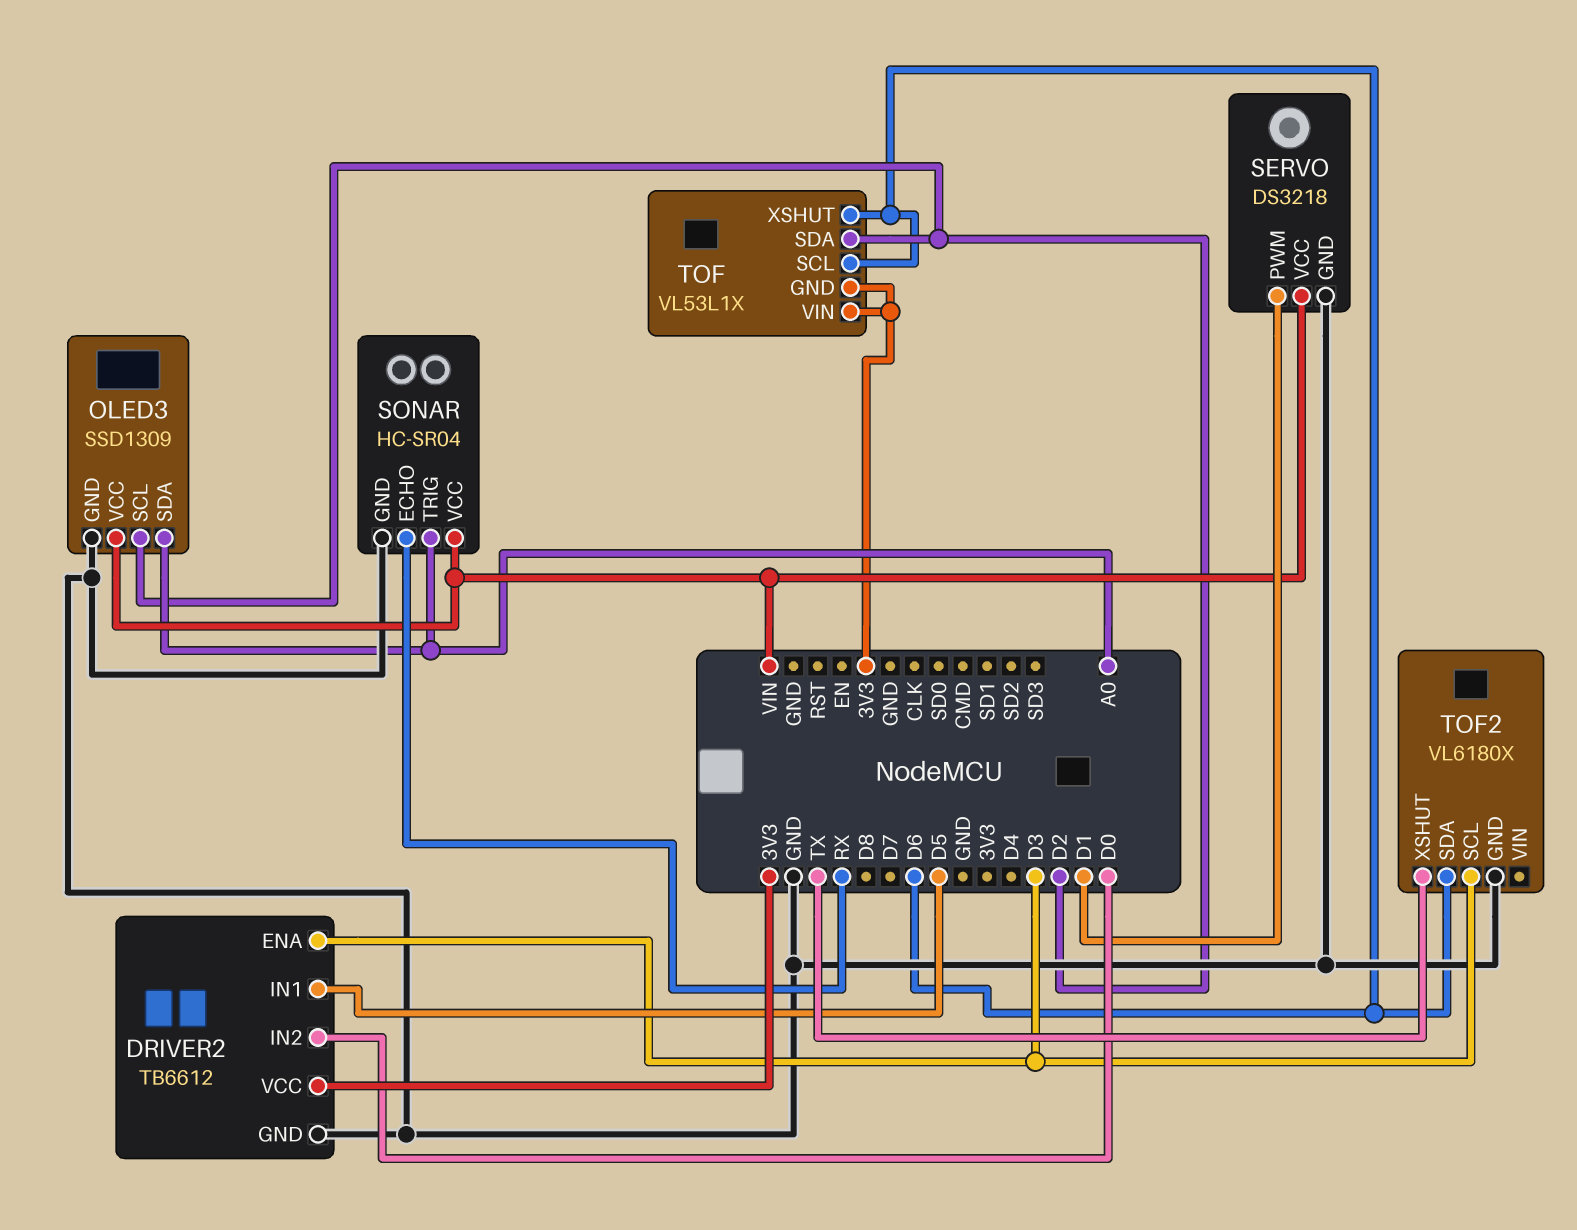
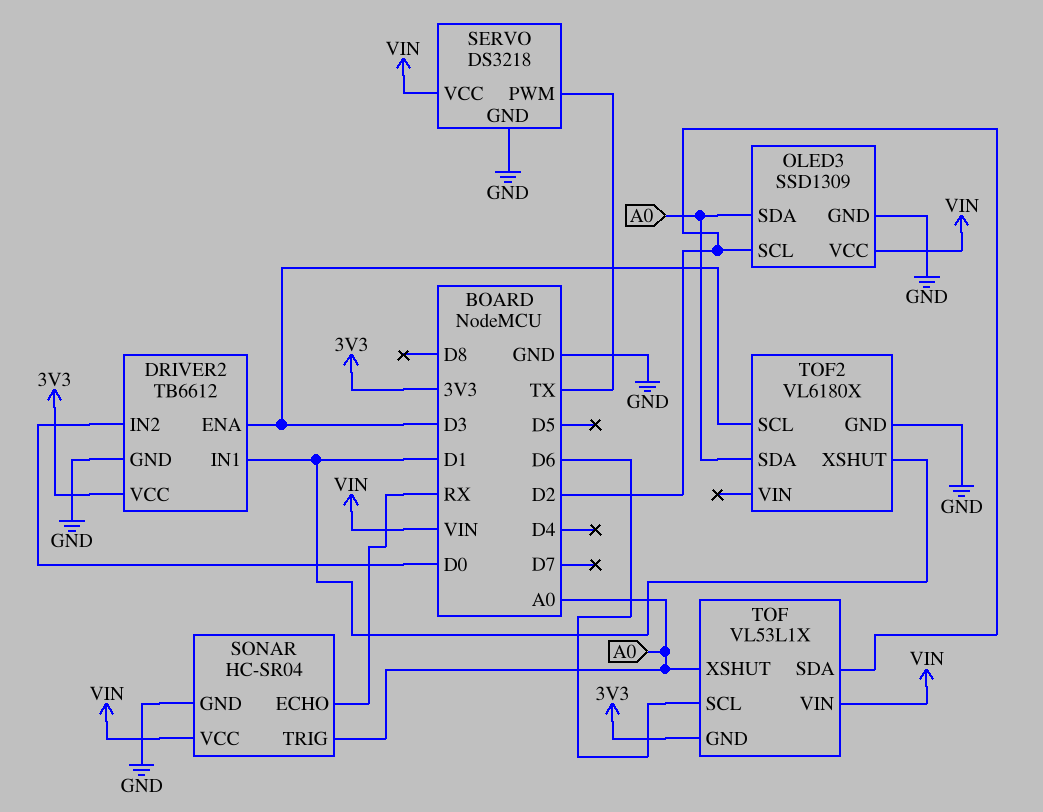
DRIVER2 pin IN1: D5 -> D1
SERVO pin PWM: D1 -> TX
TOF pin VIN: 3V3 -> VIN
TOF pin XSHUT: D6 -> A0
TOF2 pin SDA: D6 -> A0
TOF2 pin XSHUT: TX -> D1

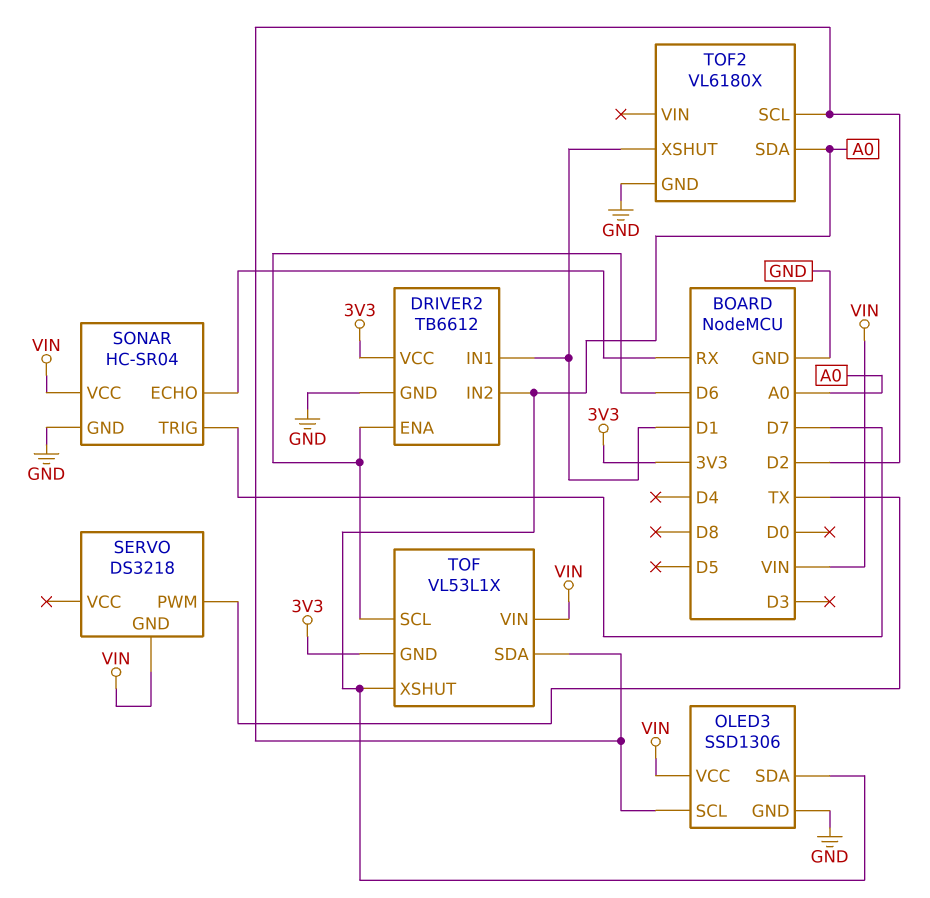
DRIVER2 pin ENA: D3 -> D6
DRIVER2 pin IN2: D0 -> A0
OLED3: SSD1309 -> SSD1306
SERVO pin GND: GND -> VIN
SERVO pin VCC: VIN -> none
SONAR pin TRIG: A0 -> D7
TOF2 pin SCL: D3 -> D2

